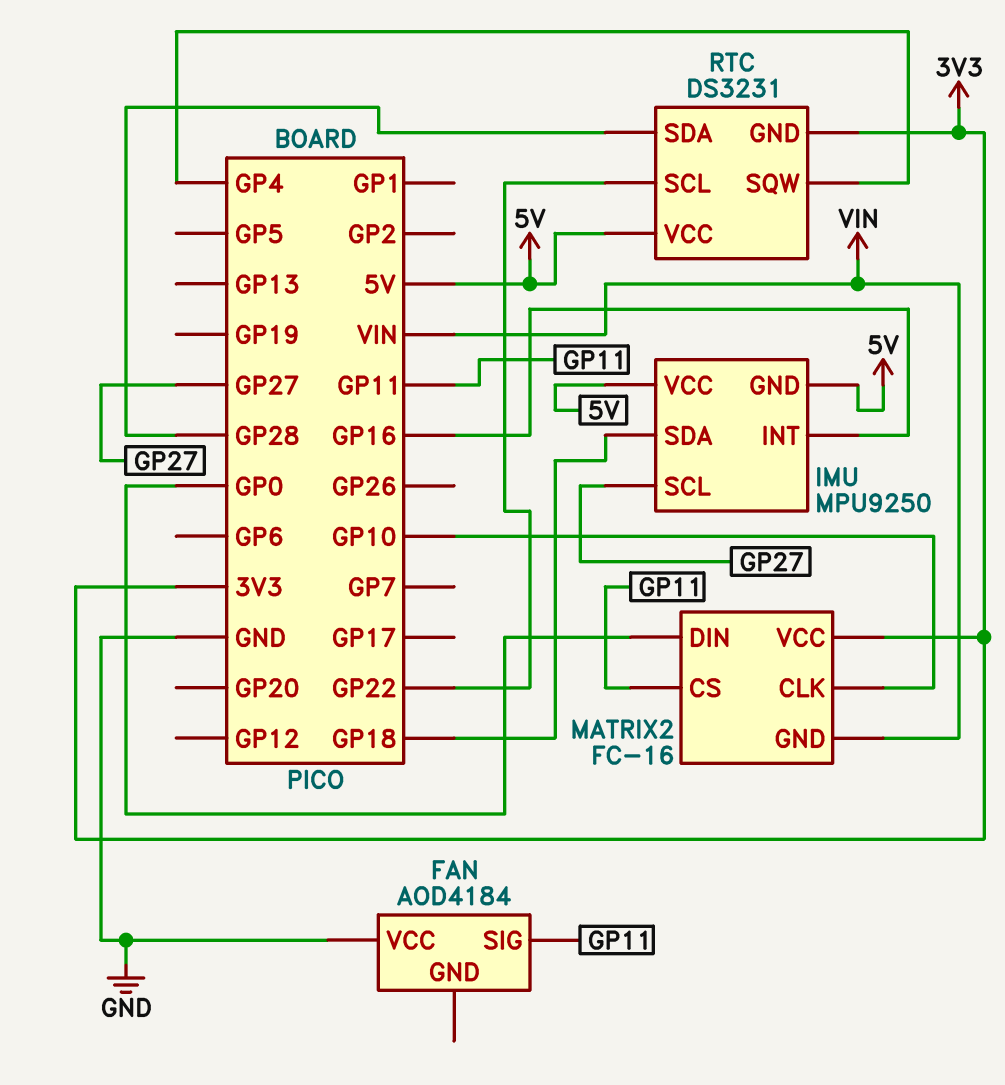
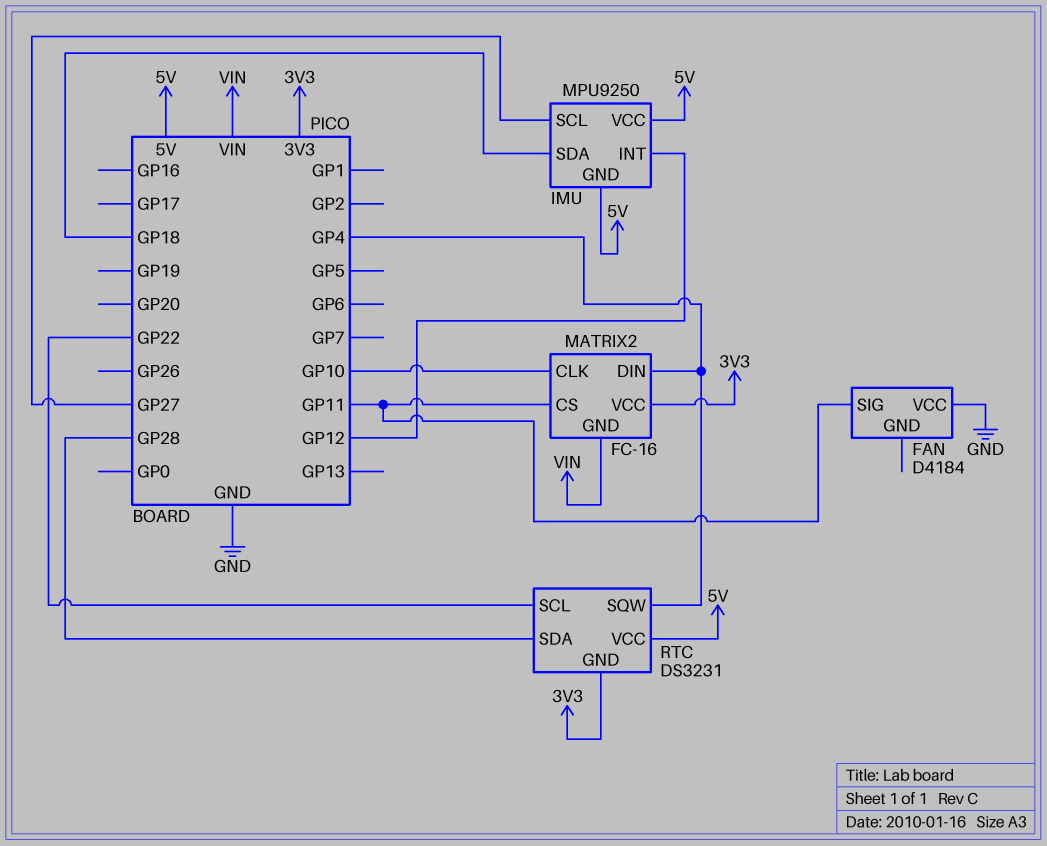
FAN: AOD4184 -> D4184
IMU pin INT: GP16 -> GP12
MATRIX2 pin DIN: GP0 -> GP4

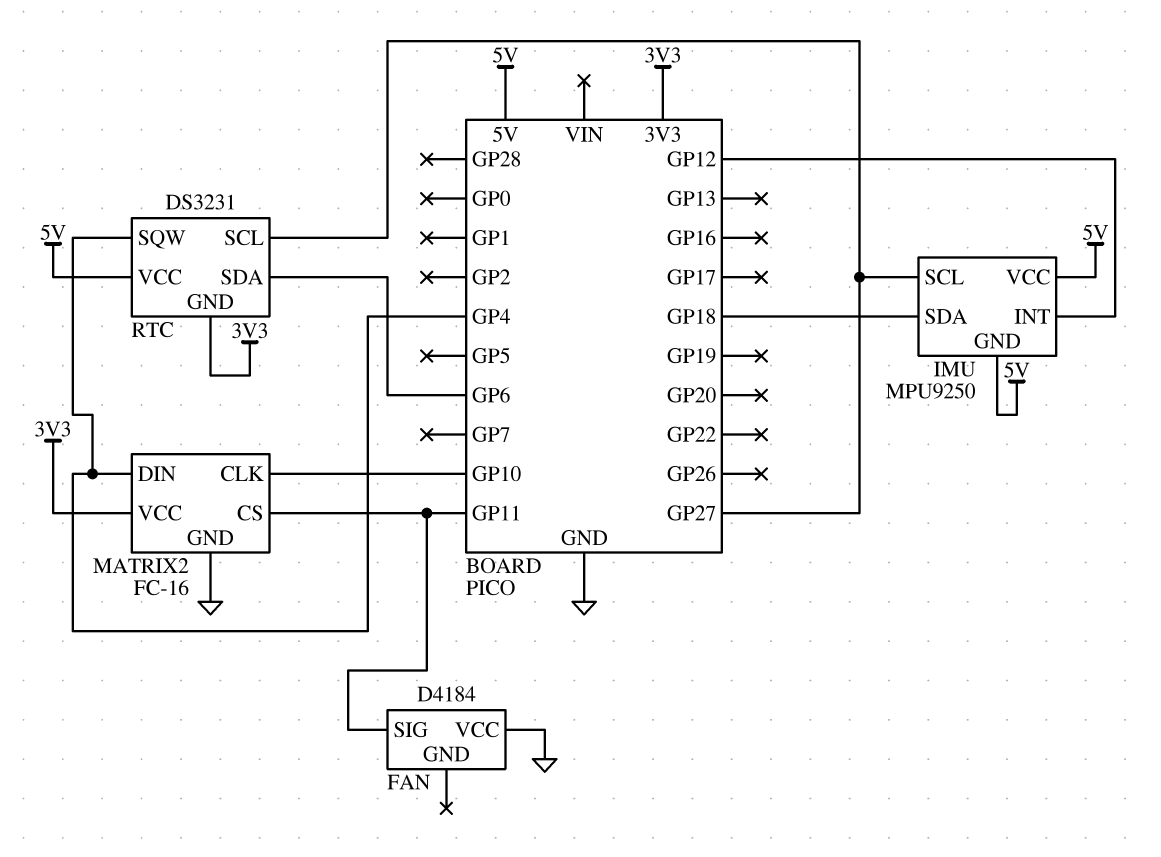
MATRIX2 pin GND: VIN -> GND
RTC pin SCL: GP22 -> GP27
RTC pin SDA: GP28 -> GP6

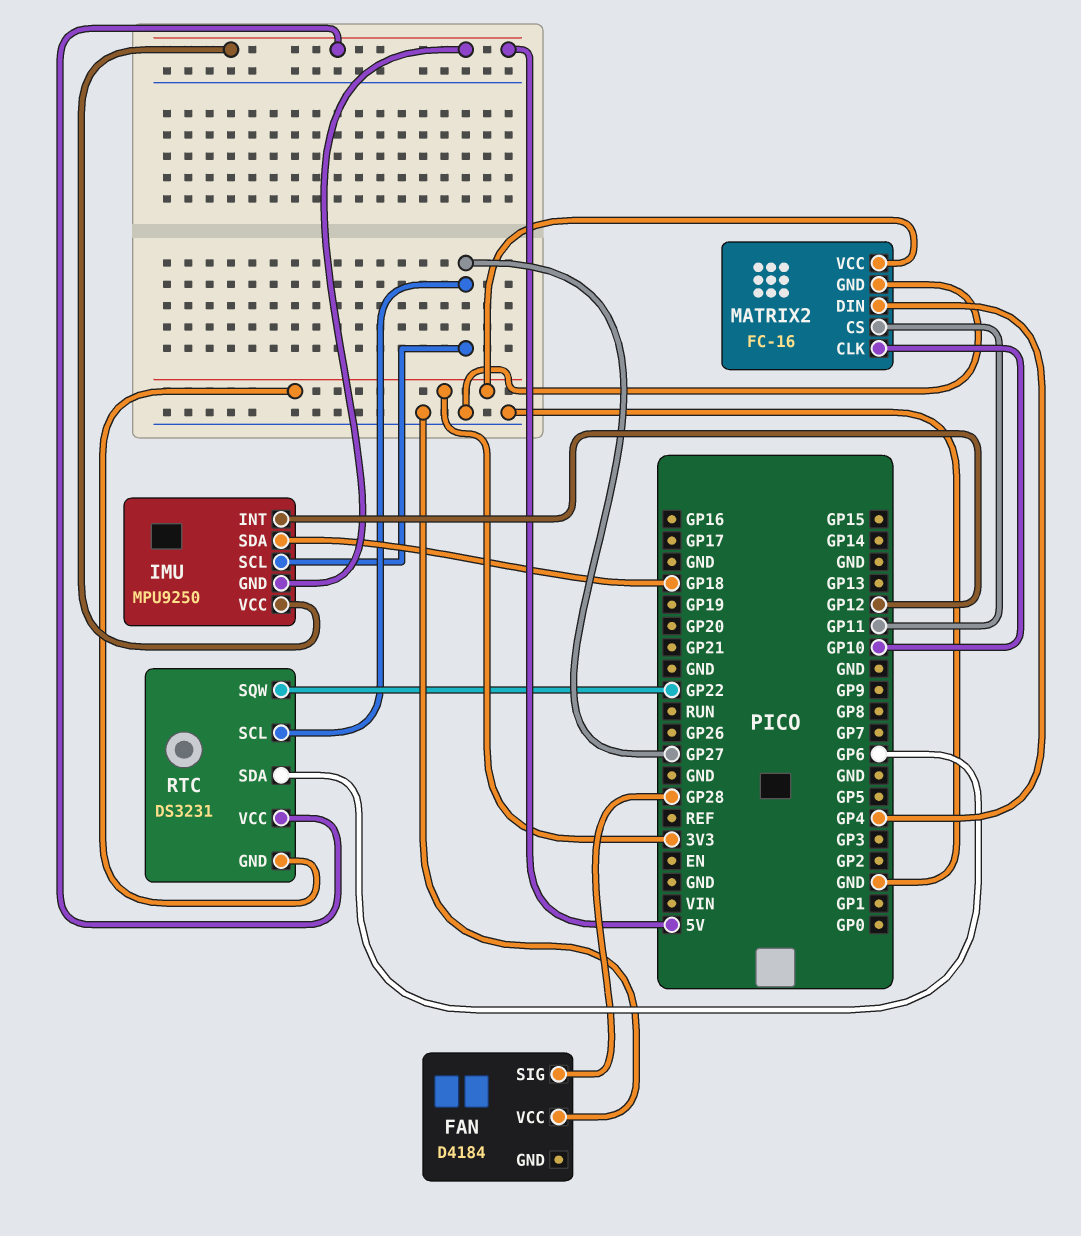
FAN pin SIG: GP11 -> GP28
RTC pin SQW: GP4 -> GP22

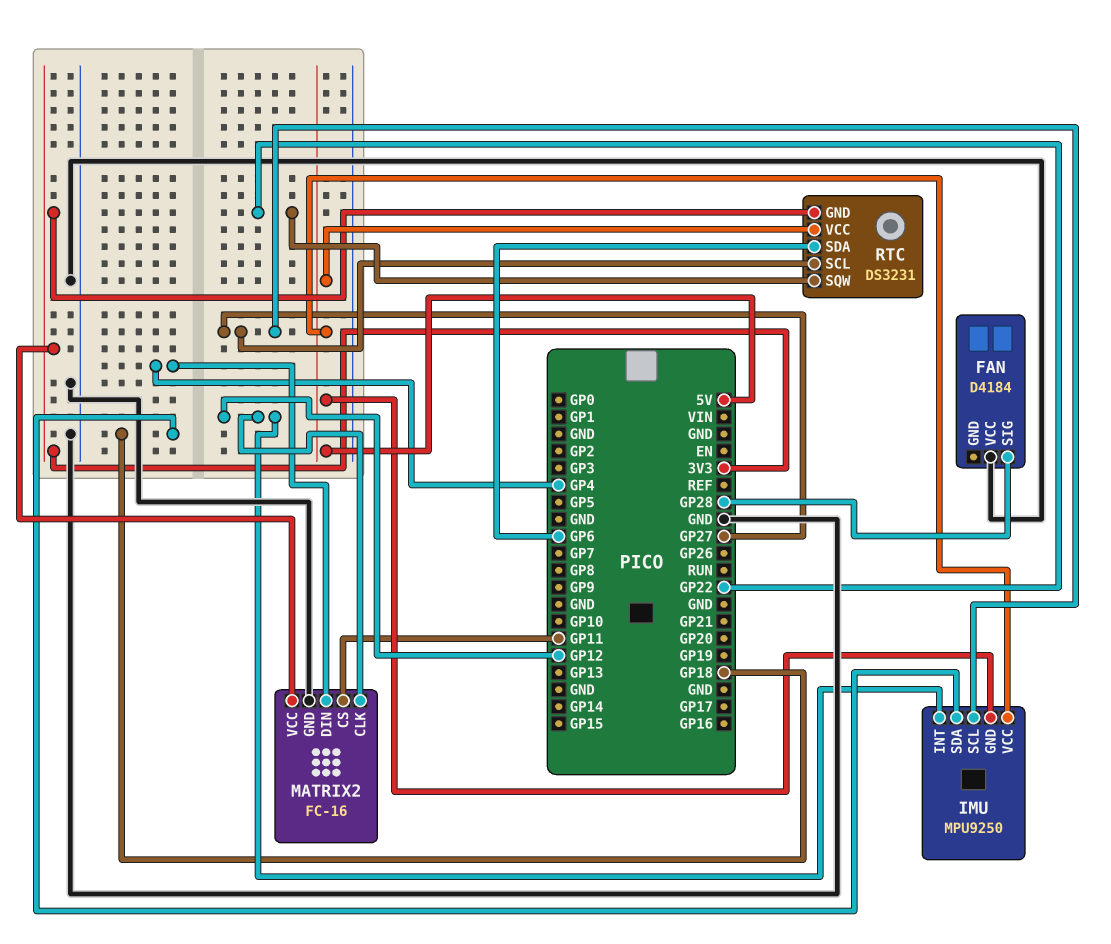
MATRIX2 pin CLK: GP10 -> GP12

